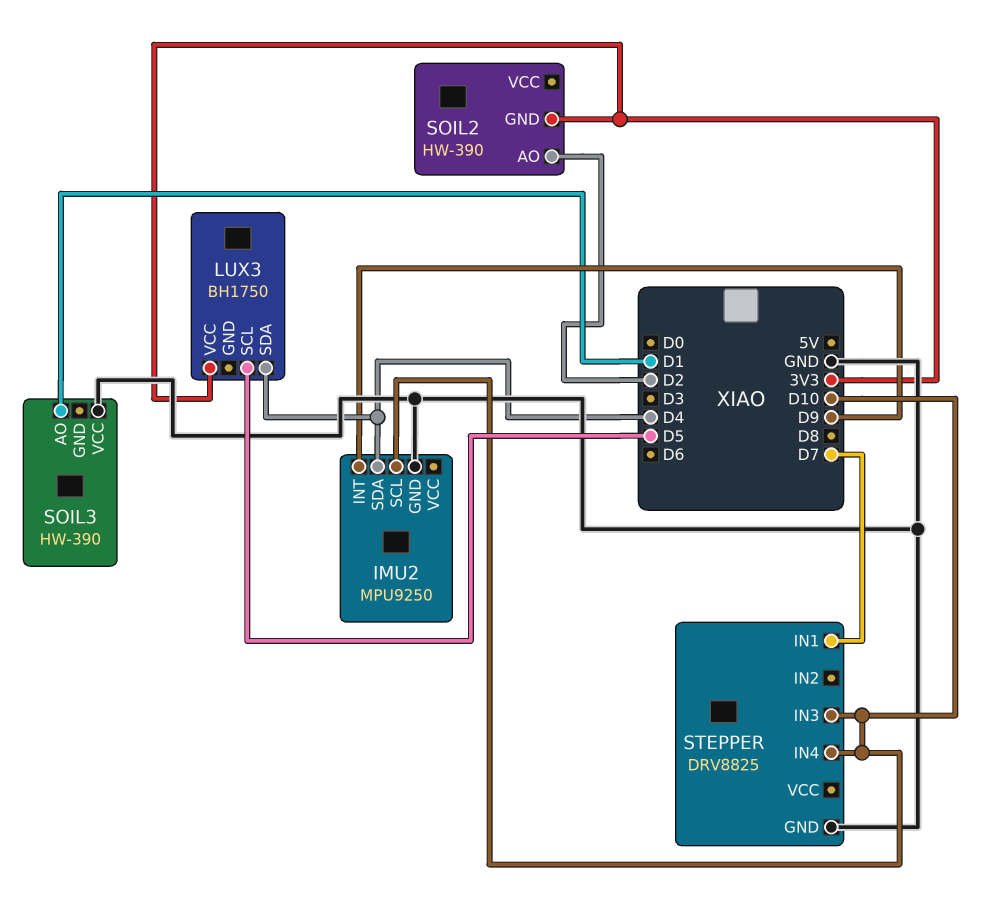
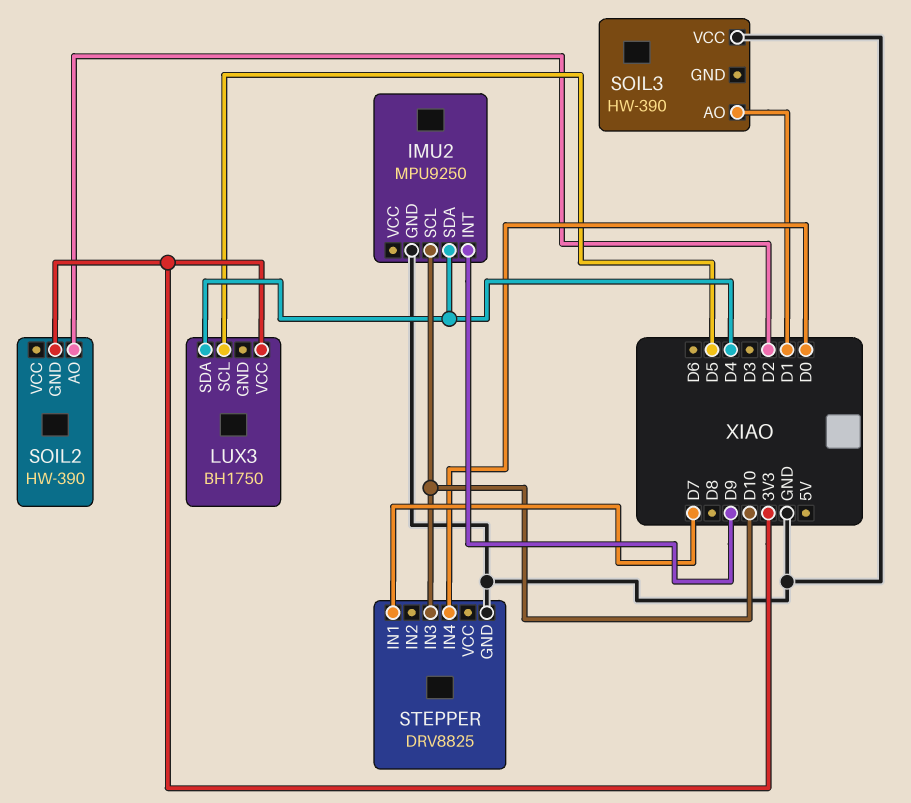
STEPPER pin IN4: D10 -> D0

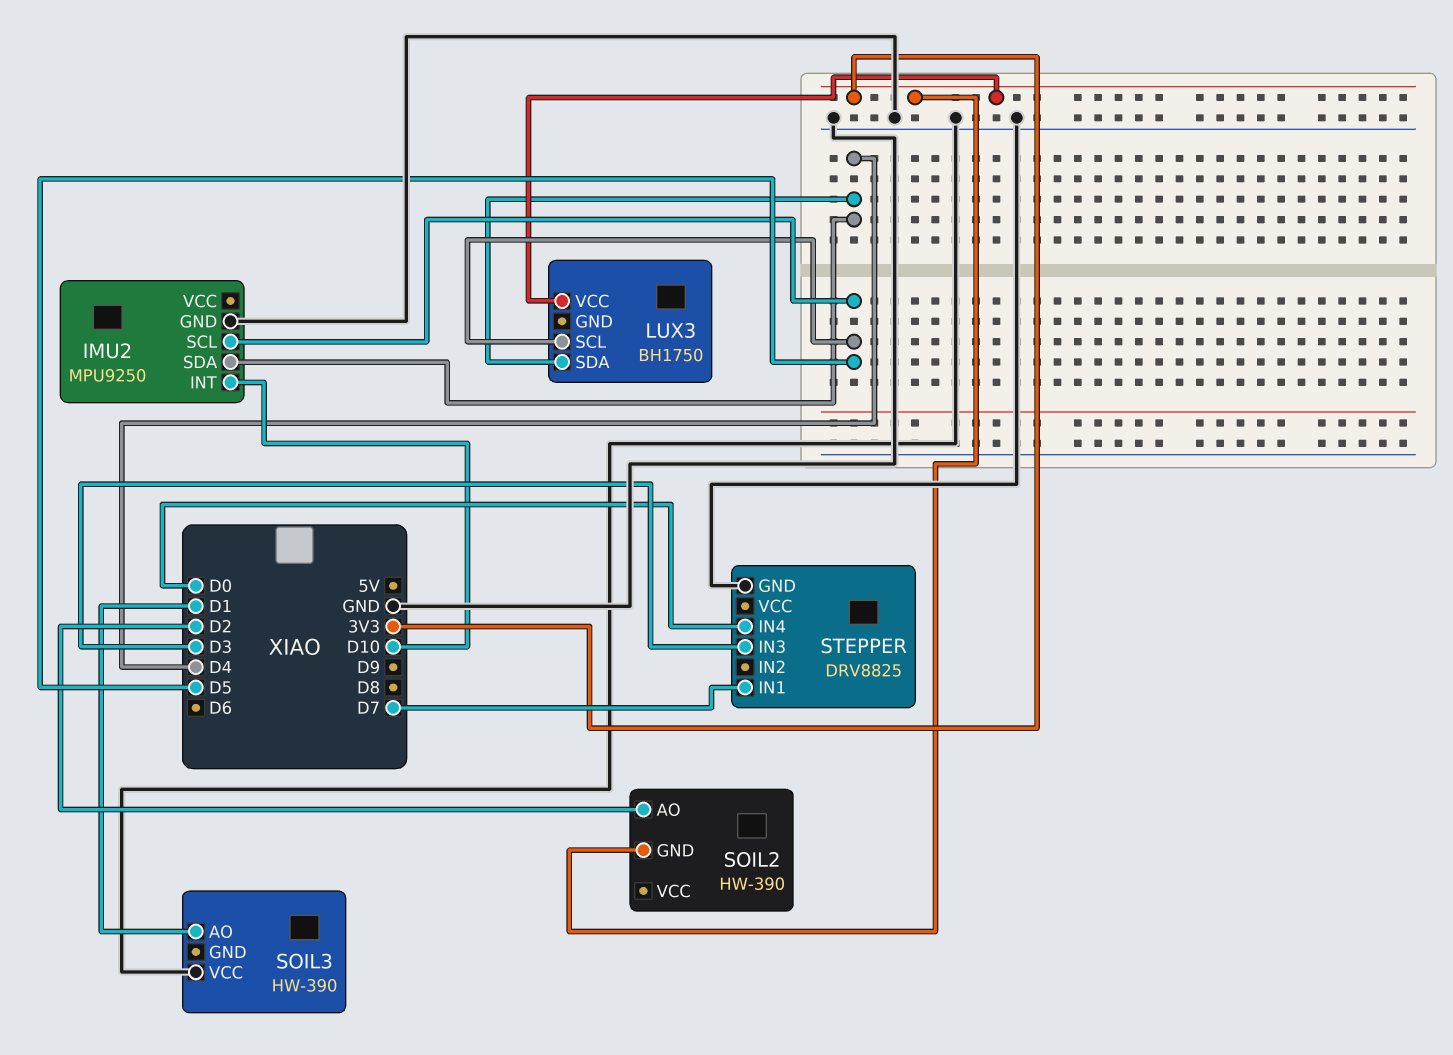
IMU2 pin INT: D9 -> D10
IMU2 pin SCL: D10 -> D5
STEPPER pin IN3: D10 -> D3

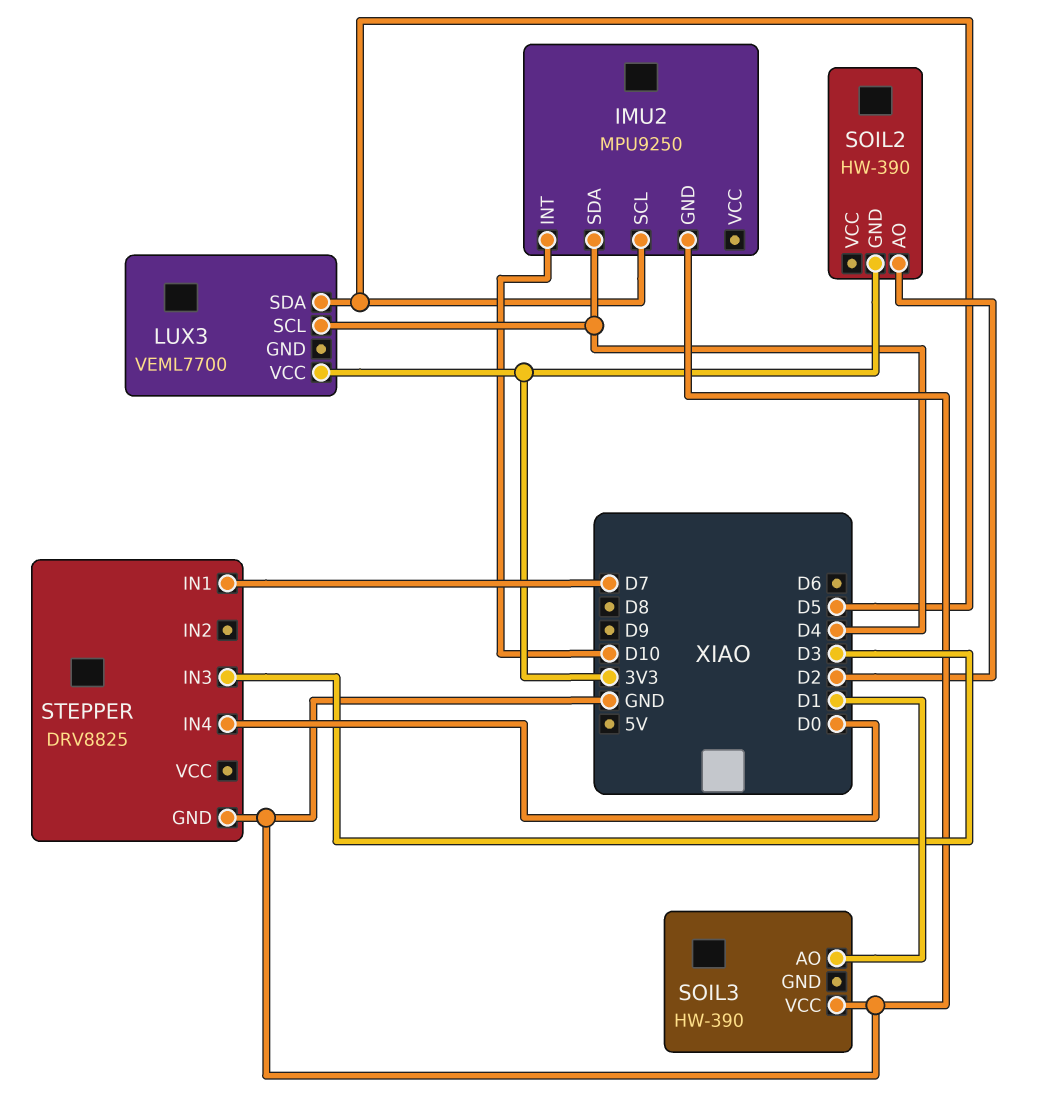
LUX3: BH1750 -> VEML7700
LUX3 pin SCL: D5 -> D4
LUX3 pin SDA: D4 -> D5

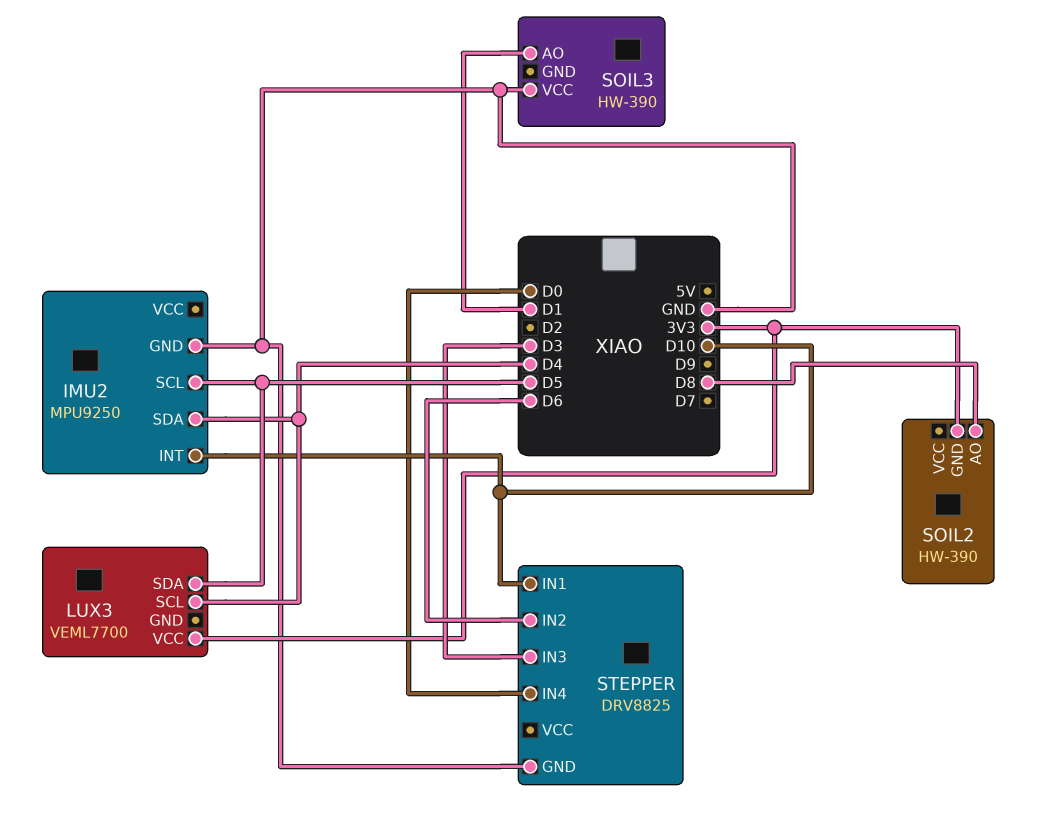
SOIL2 pin AO: D2 -> D8
STEPPER pin IN1: D7 -> D10
STEPPER pin IN2: none -> D6

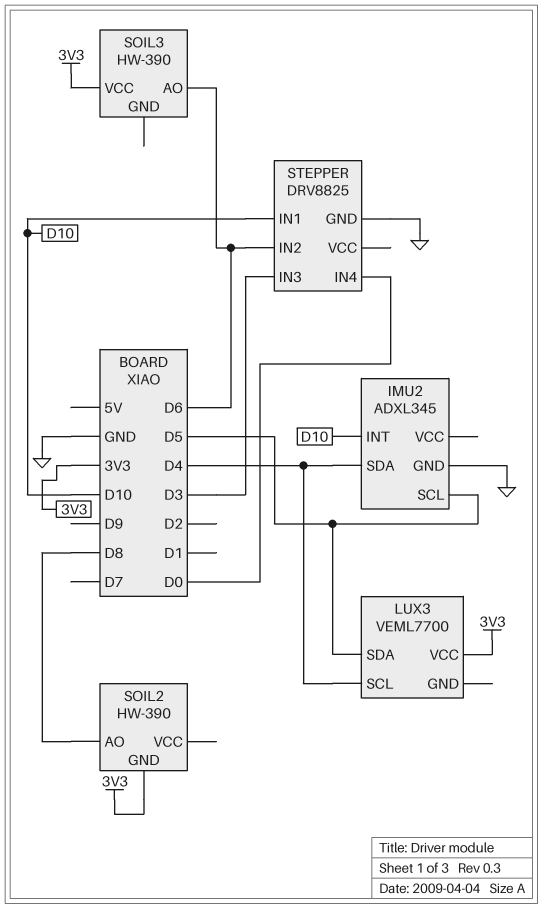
IMU2: MPU9250 -> ADXL345
SOIL3 pin AO: D1 -> D6
SOIL3 pin VCC: GND -> 3V3

